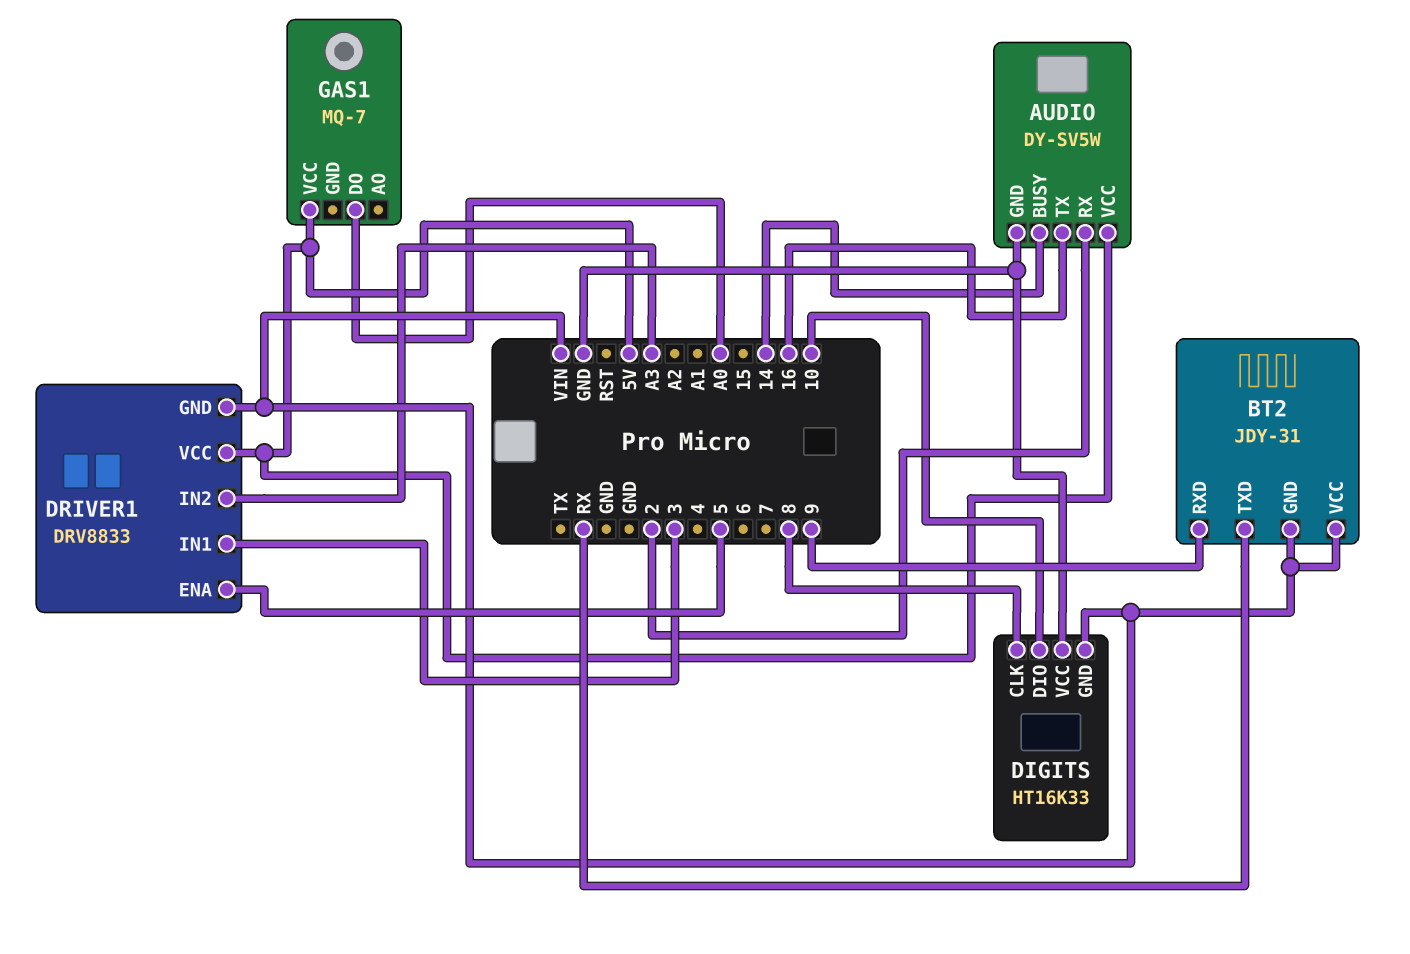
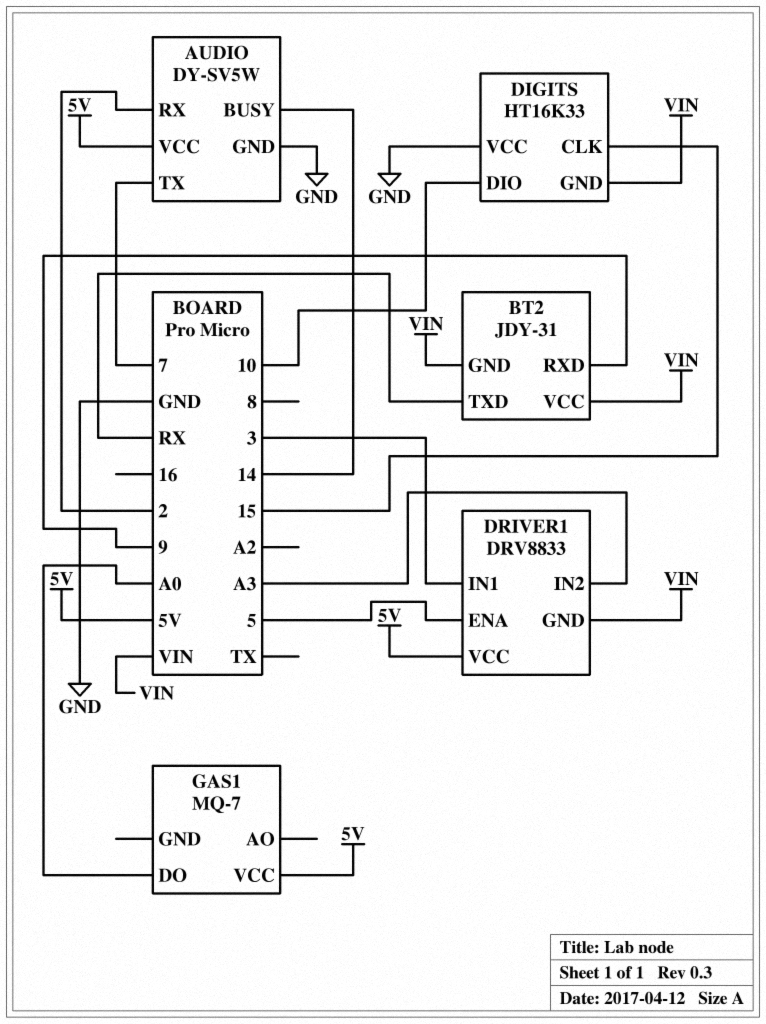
AUDIO pin TX: 16 -> 7
DIGITS pin CLK: 8 -> 15

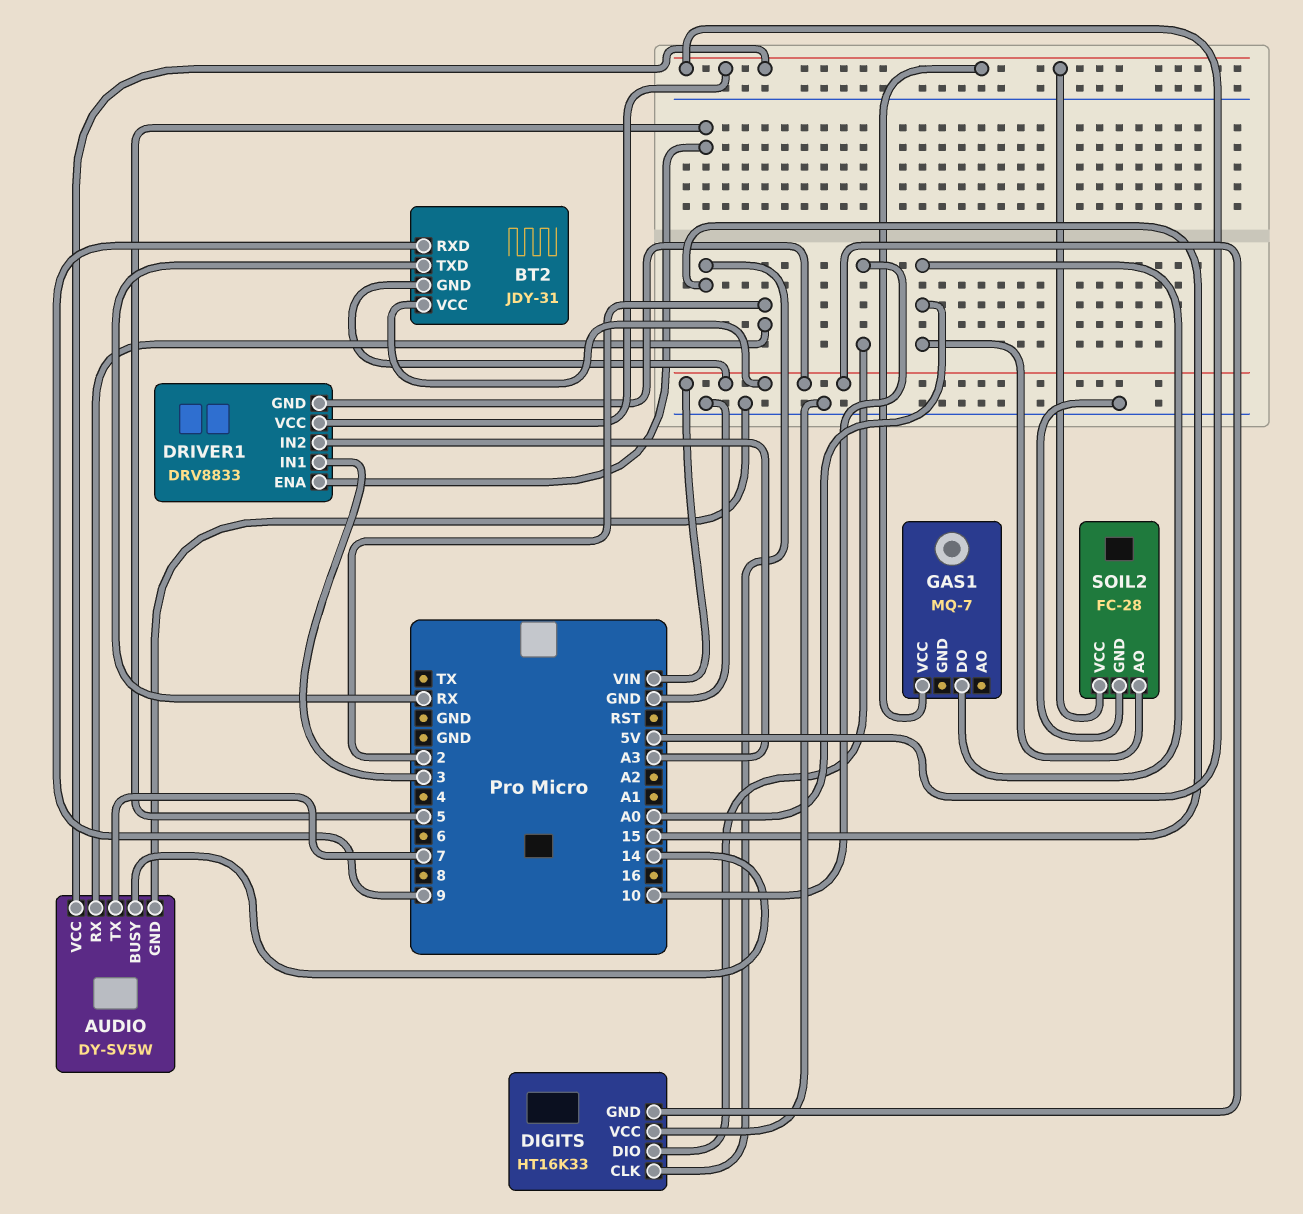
SOIL2: none -> FC-28
SOIL2 pin AO: none -> A0
SOIL2 pin GND: none -> GND
SOIL2 pin VCC: none -> 5V

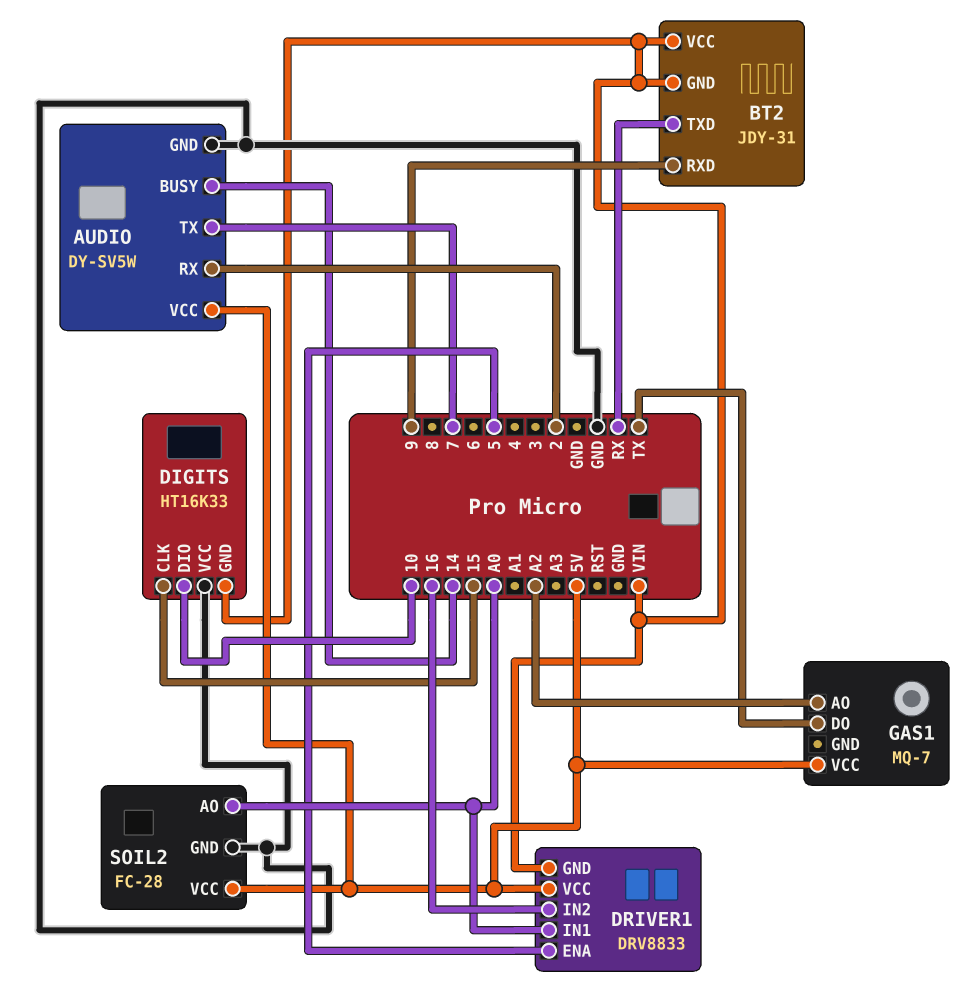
DRIVER1 pin IN1: 3 -> A0
DRIVER1 pin IN2: A3 -> 16
GAS1 pin AO: none -> A2
GAS1 pin DO: A0 -> TX

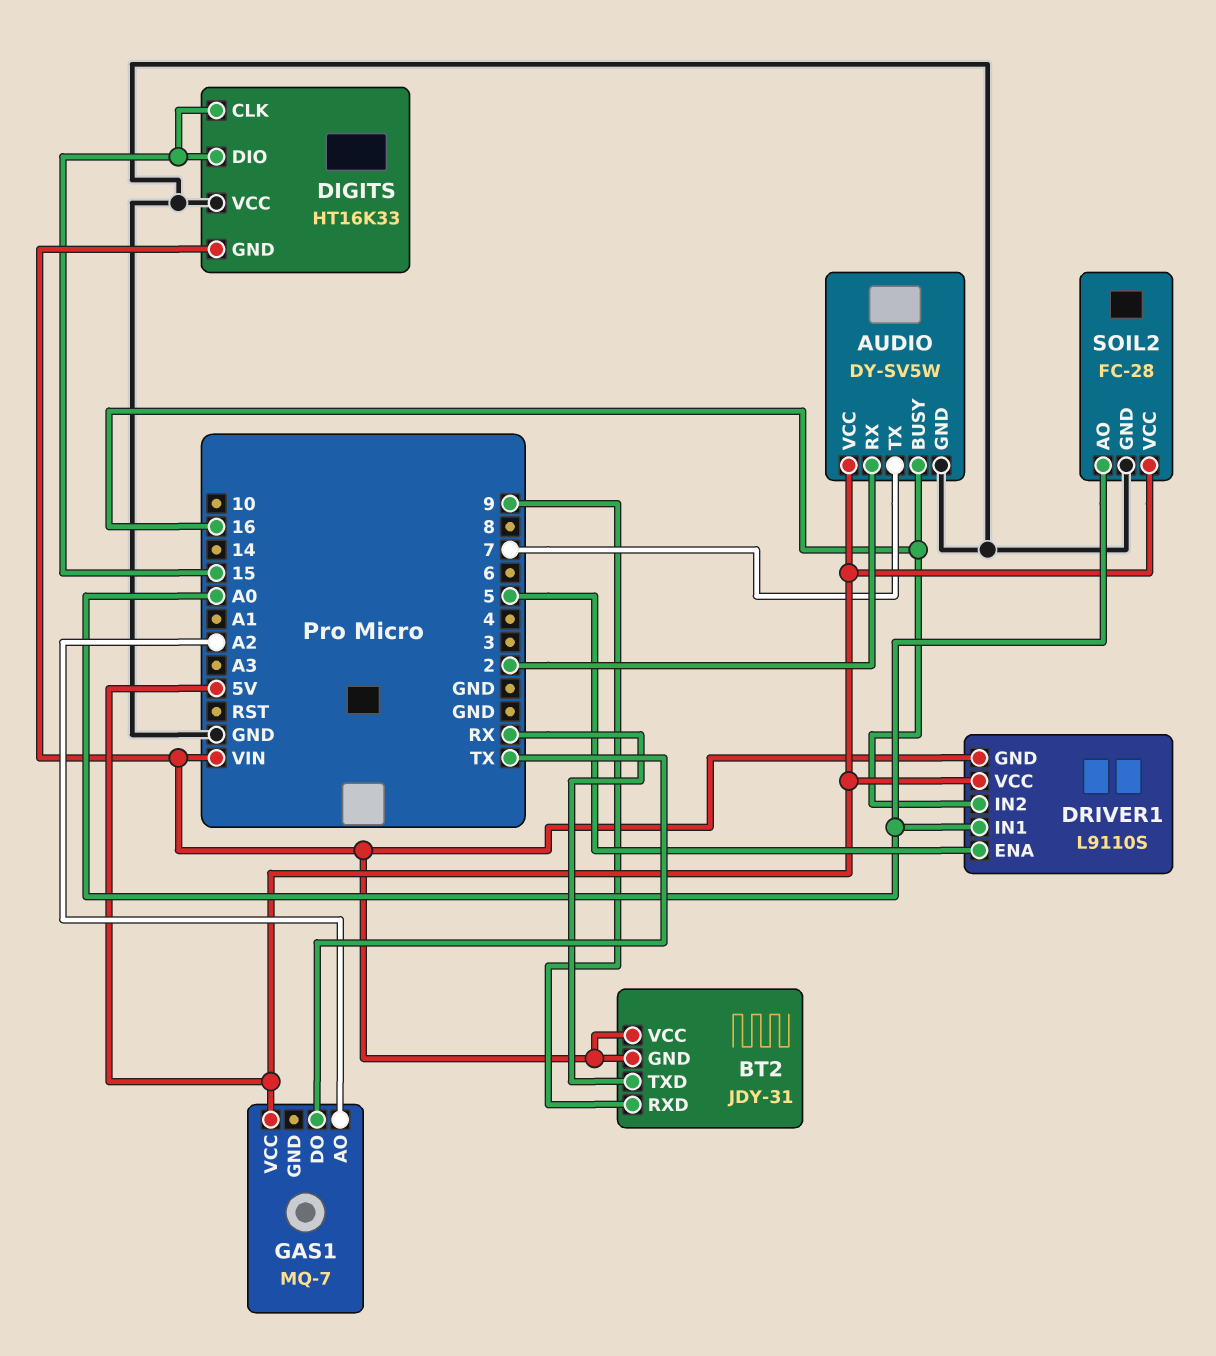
AUDIO pin BUSY: 14 -> 16
DIGITS pin DIO: 10 -> 15
DRIVER1: DRV8833 -> L9110S

